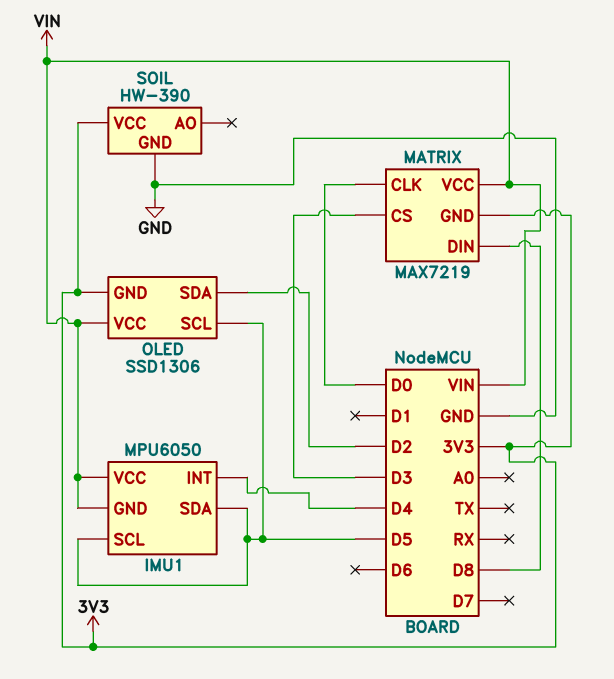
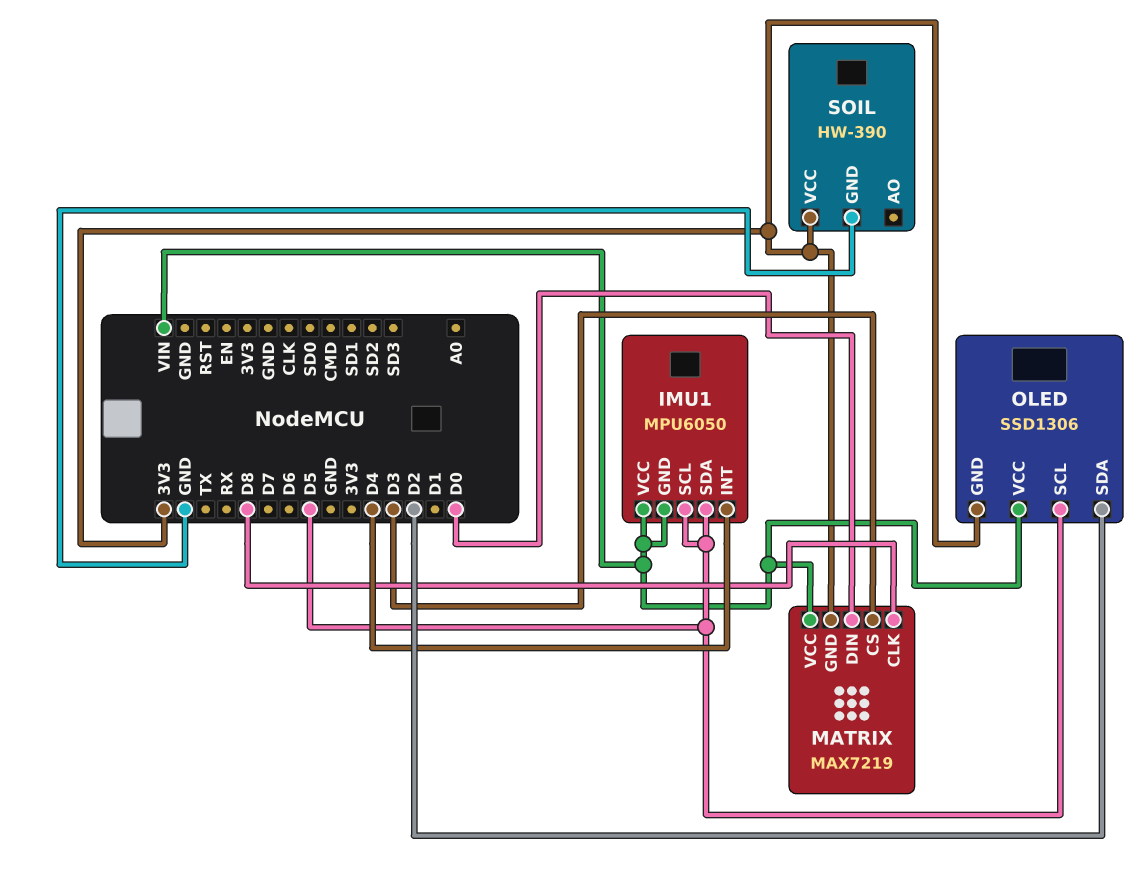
MATRIX pin CLK: D0 -> D8
MATRIX pin DIN: D8 -> D0

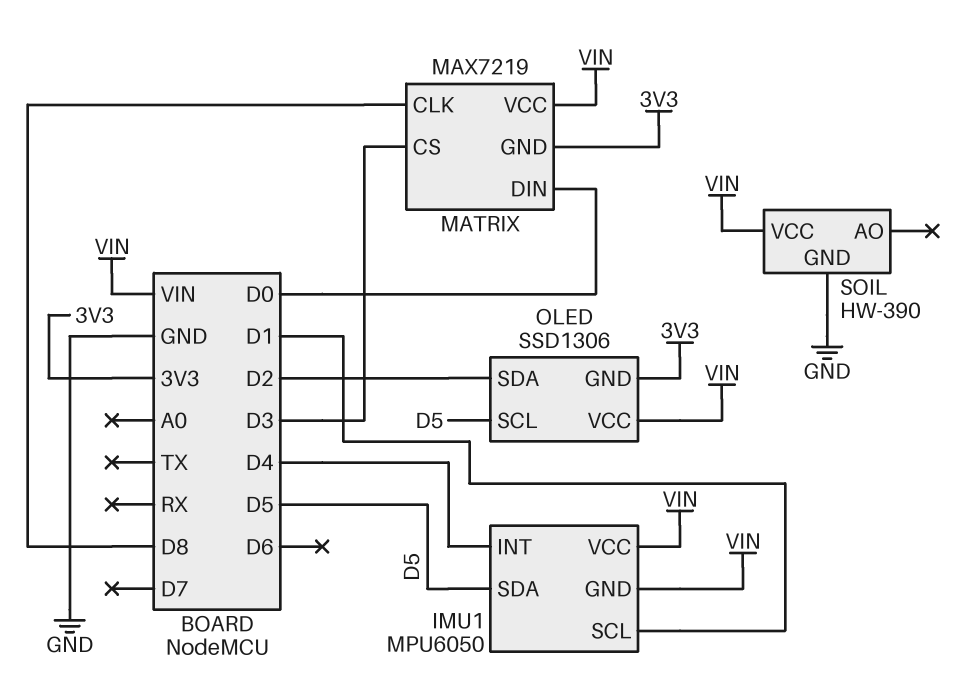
IMU1 pin SCL: D5 -> D1
SOIL pin VCC: 3V3 -> VIN

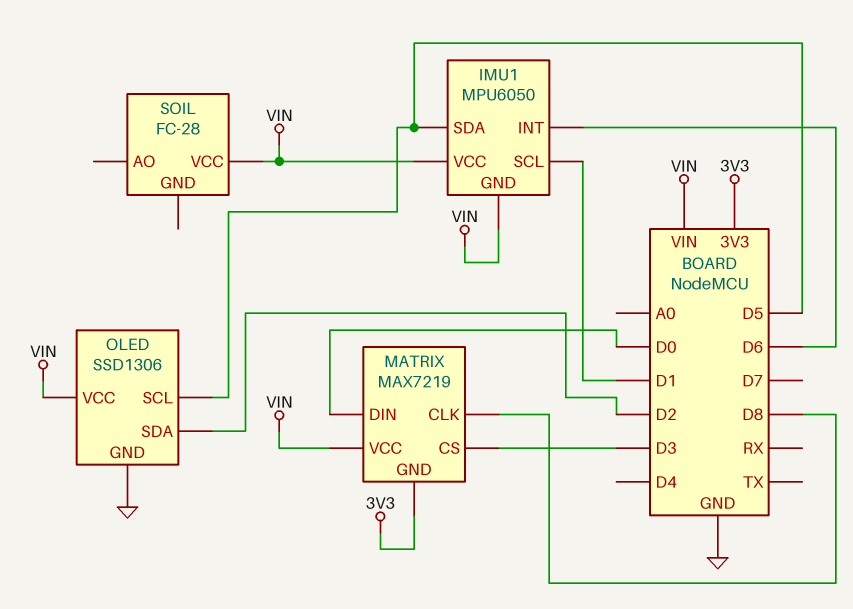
IMU1 pin INT: D4 -> D6
OLED pin GND: 3V3 -> GND
SOIL: HW-390 -> FC-28
SOIL pin GND: GND -> none

